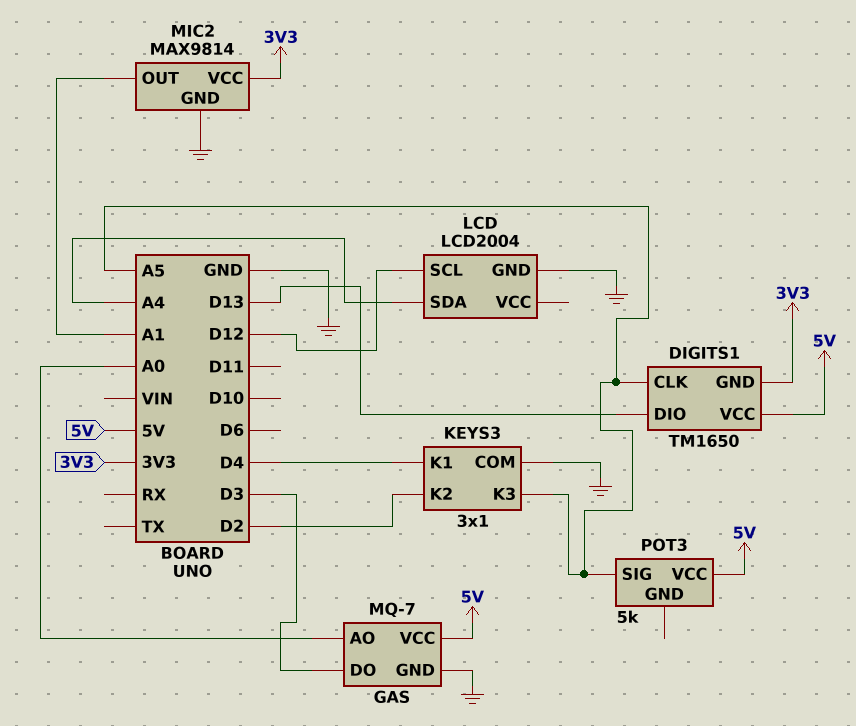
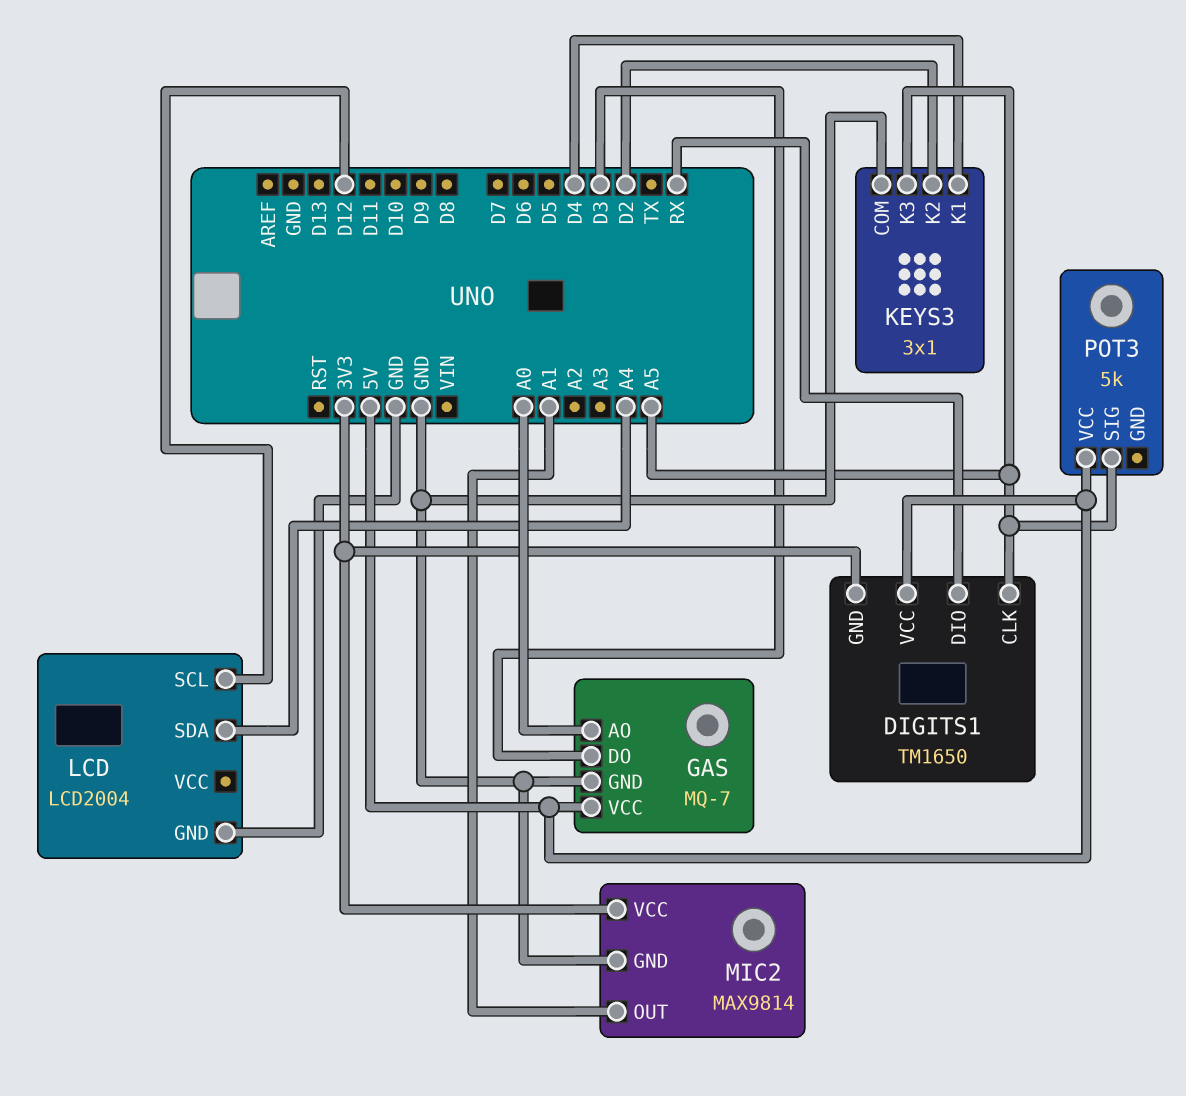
DIGITS1 pin DIO: D13 -> RX

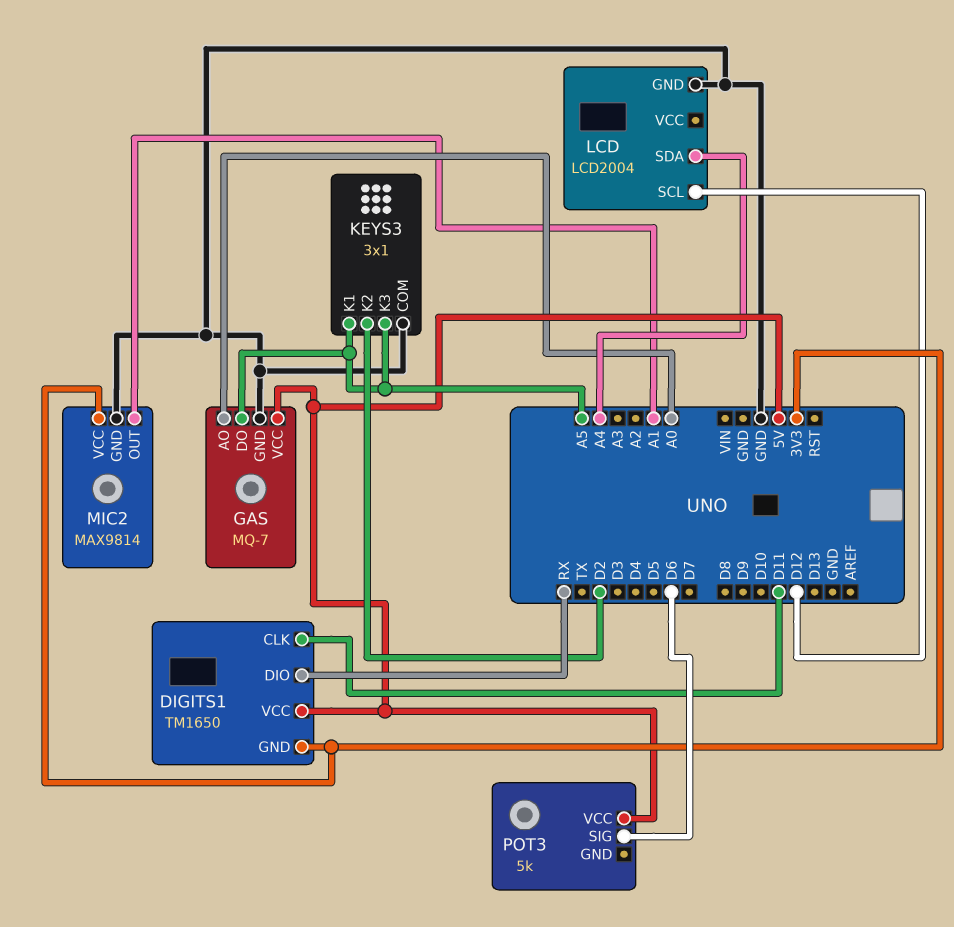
DIGITS1 pin CLK: A5 -> D11
GAS pin DO: D3 -> A5
KEYS3 pin K1: D4 -> A5
POT3 pin SIG: A5 -> D6

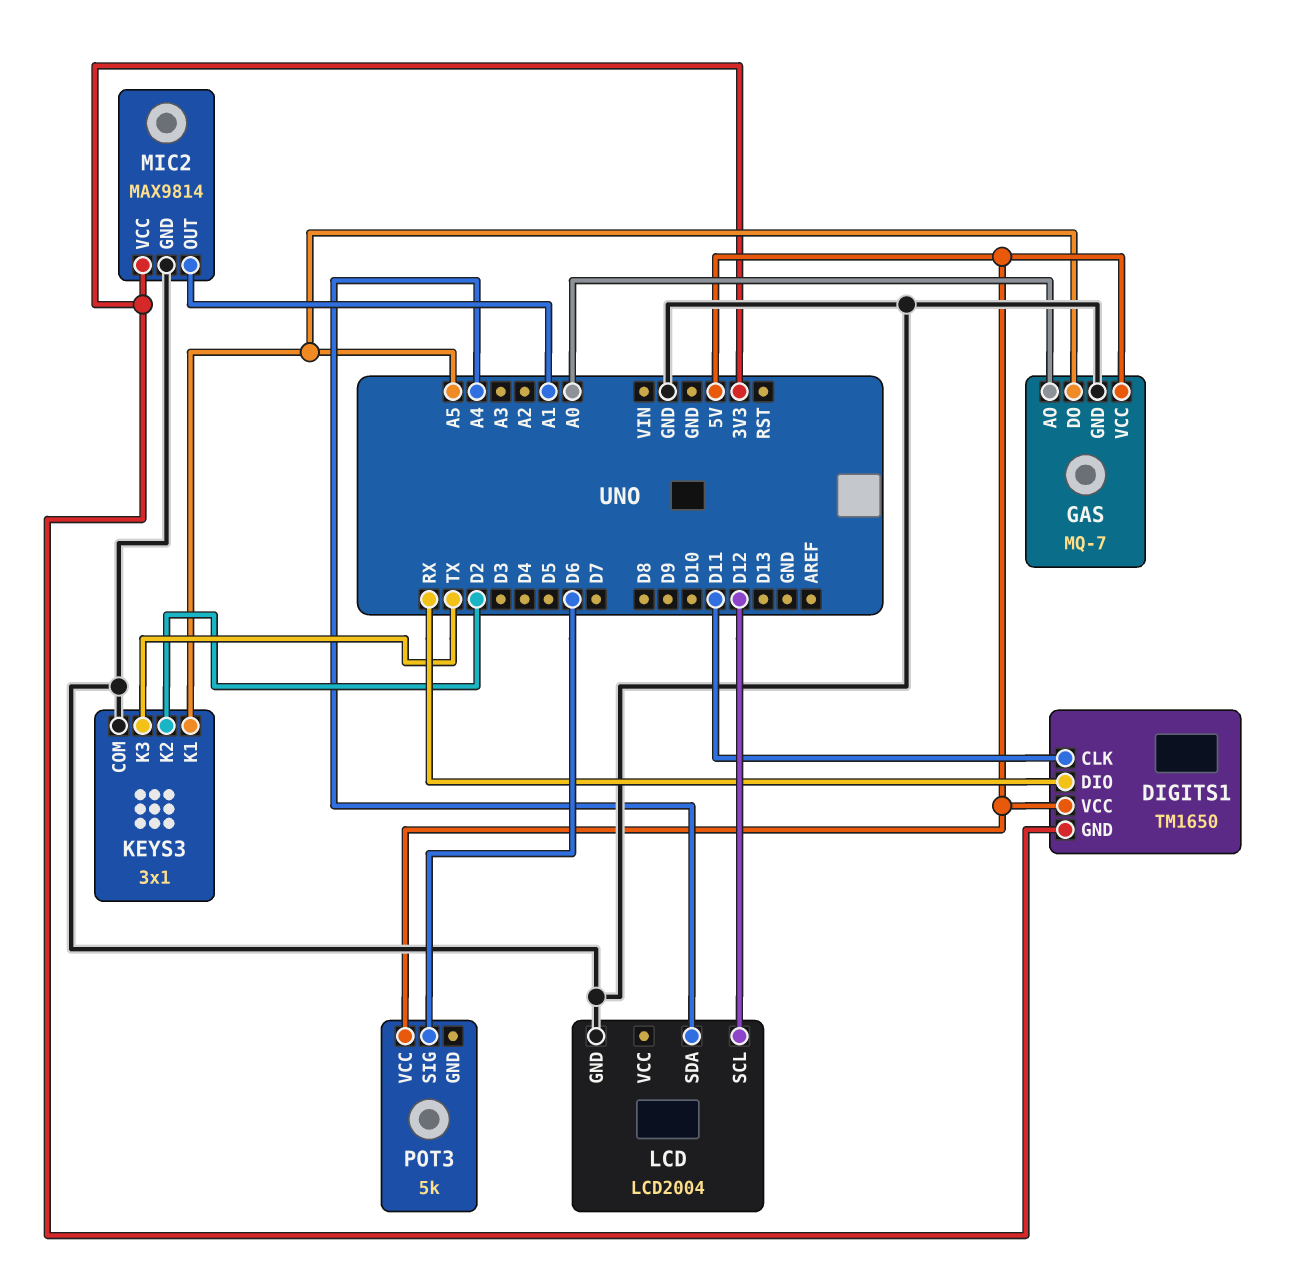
KEYS3 pin K3: A5 -> TX

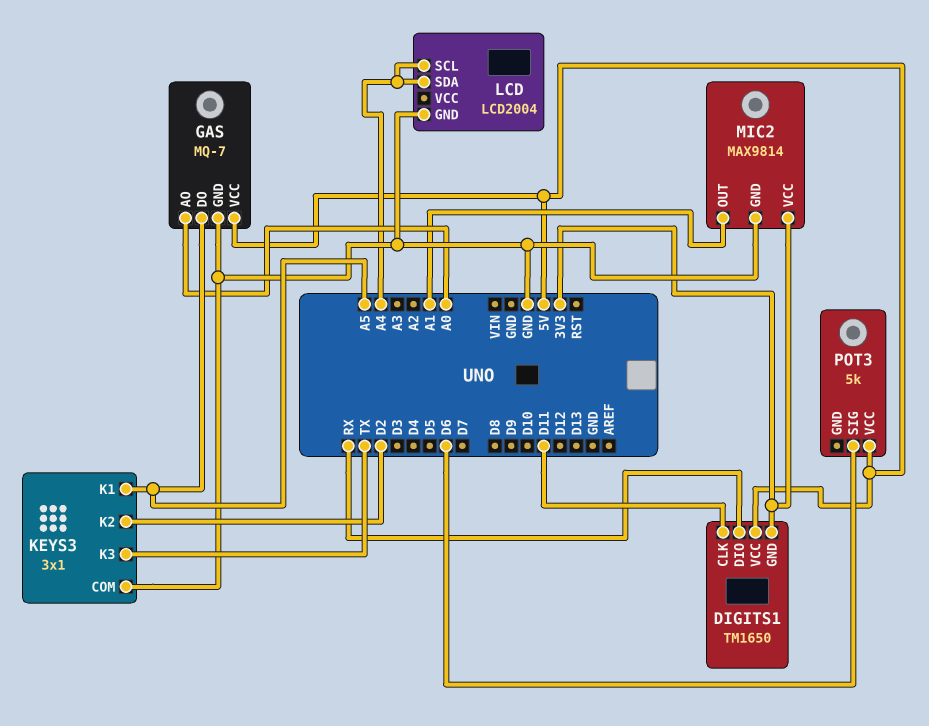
LCD pin SCL: D12 -> A4

